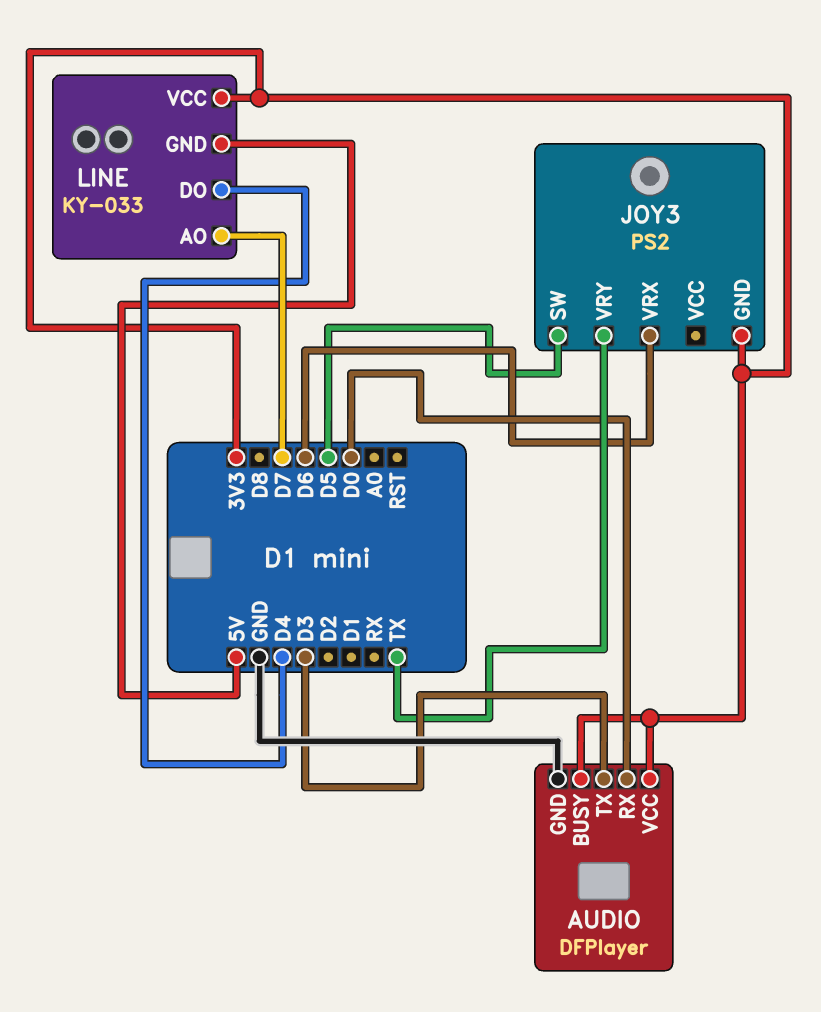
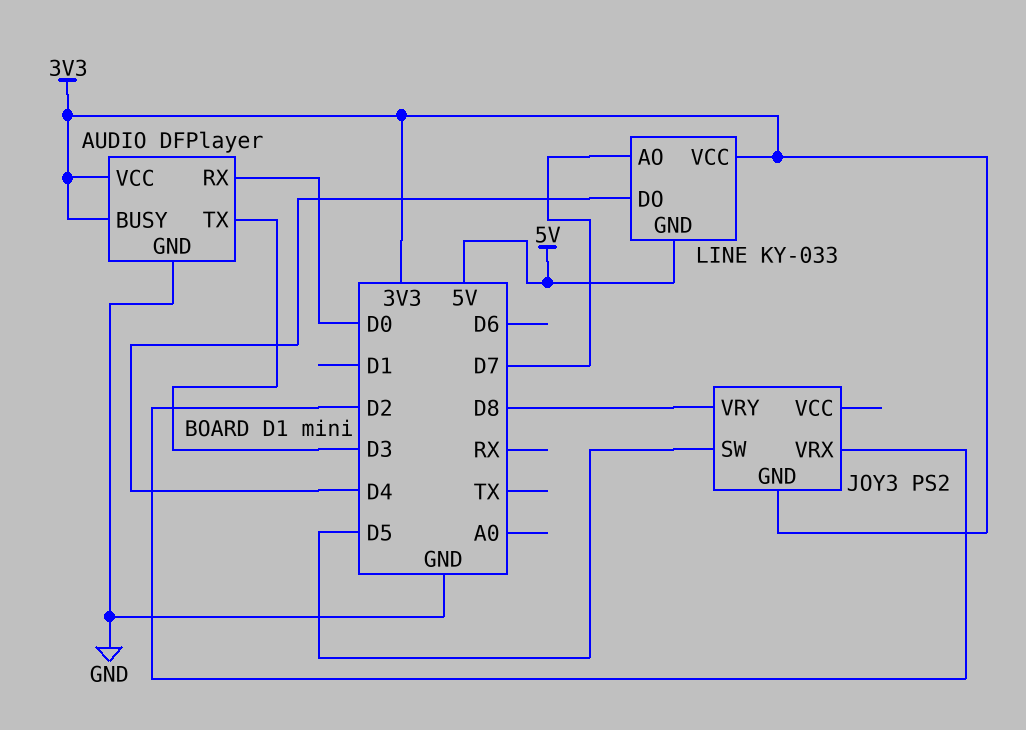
JOY3 pin VRX: D6 -> D2
JOY3 pin VRY: TX -> D8

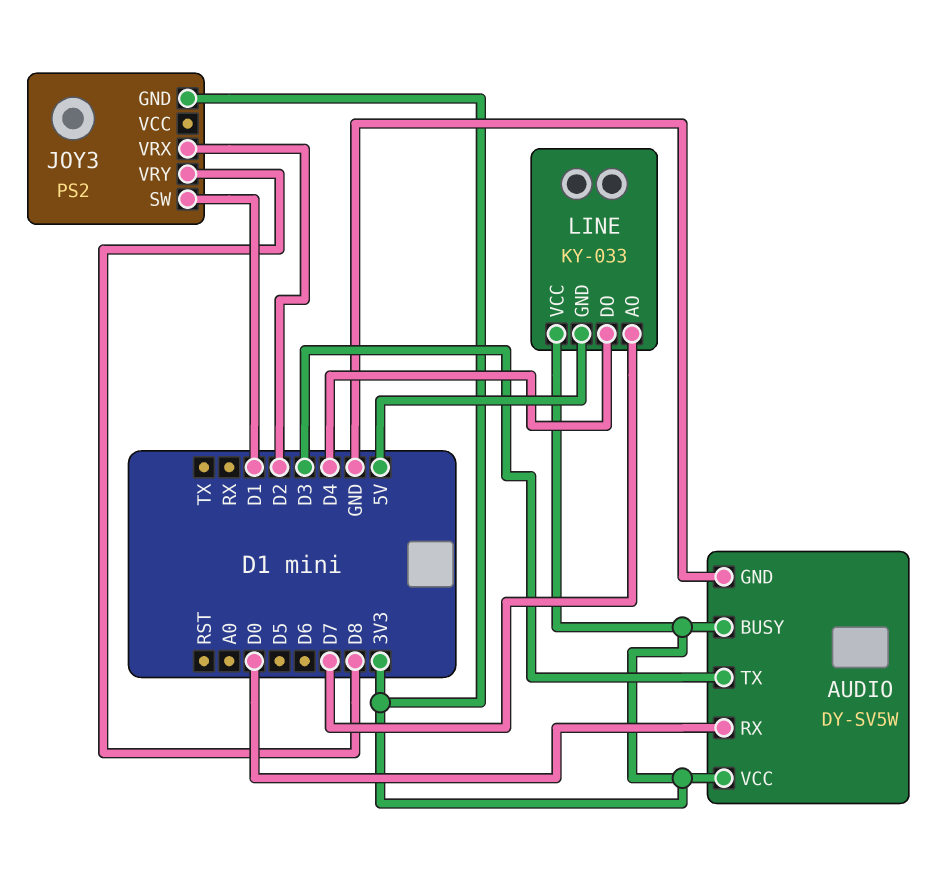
AUDIO: DFPlayer -> DY-SV5W
JOY3 pin SW: D5 -> D1

